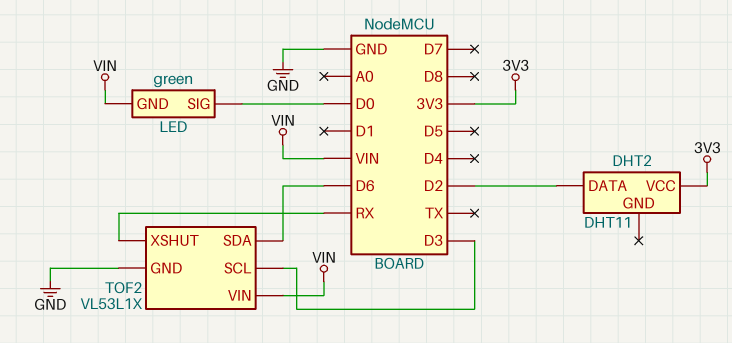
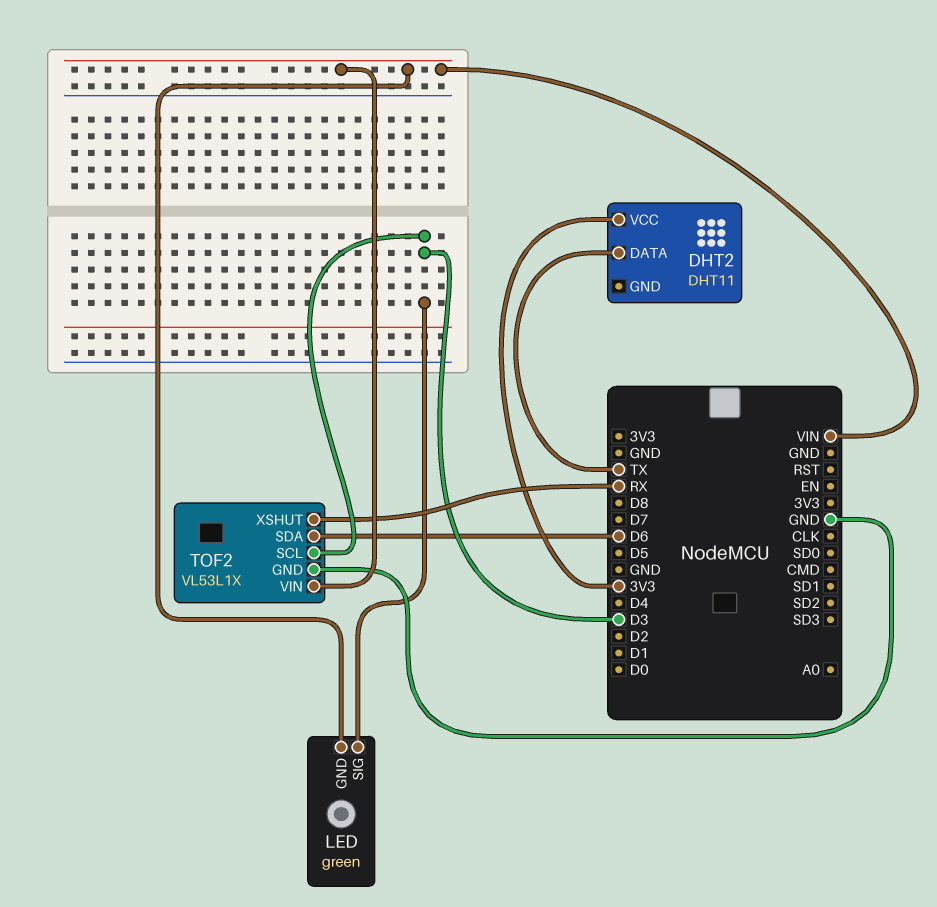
DHT2 pin DATA: D2 -> TX
LED pin SIG: D0 -> D3

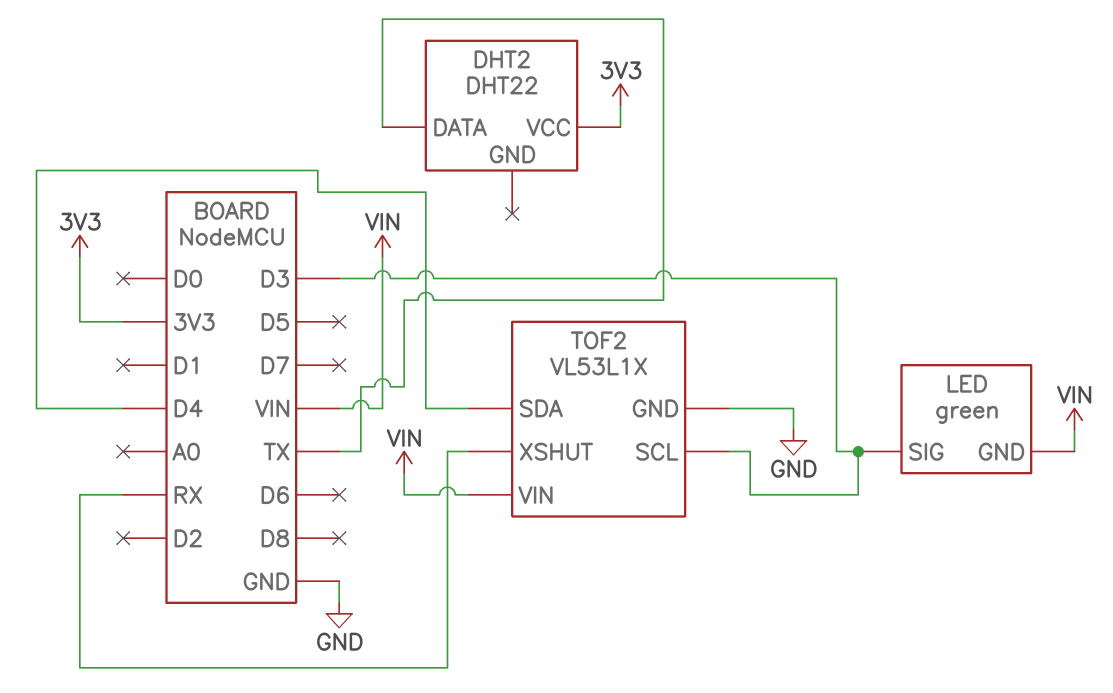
DHT2: DHT11 -> DHT22
TOF2 pin SDA: D6 -> D4

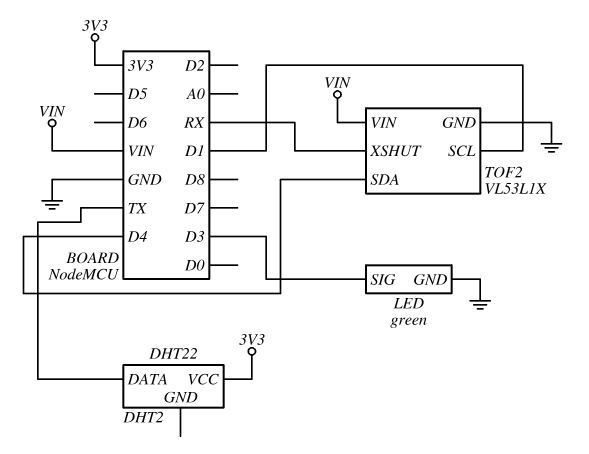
LED pin GND: VIN -> GND
TOF2 pin SCL: D3 -> D1

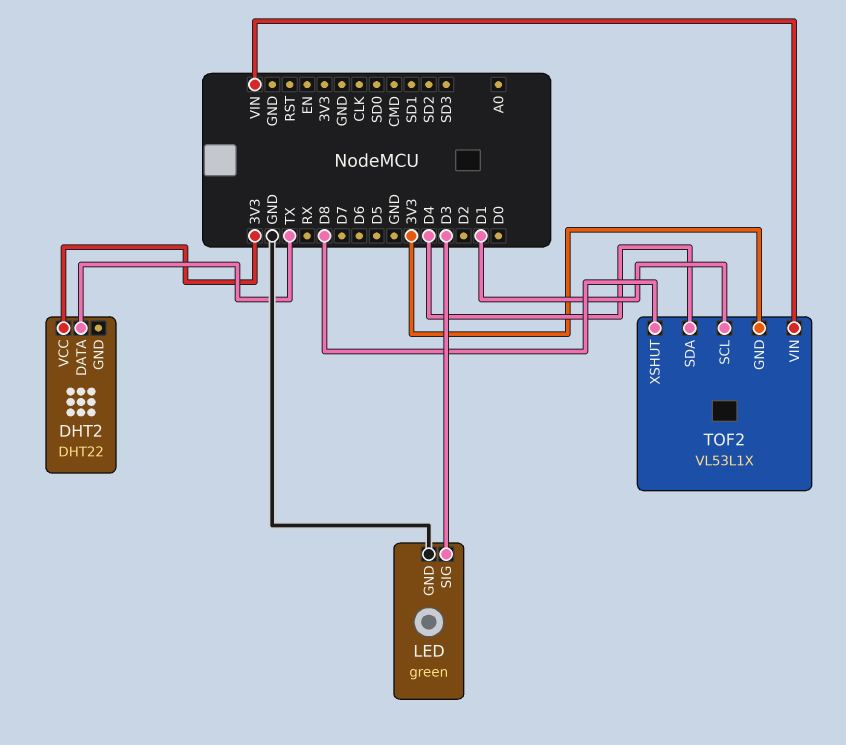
TOF2 pin GND: GND -> 3V3
TOF2 pin XSHUT: RX -> D8

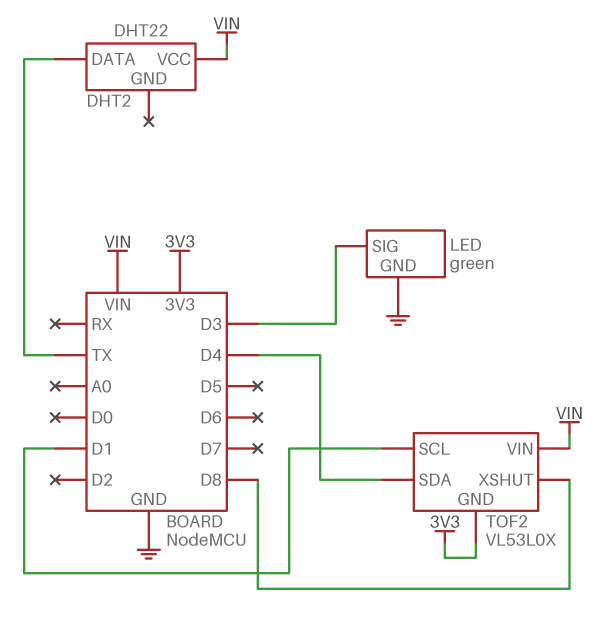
DHT2 pin VCC: 3V3 -> VIN
TOF2: VL53L1X -> VL53L0X

